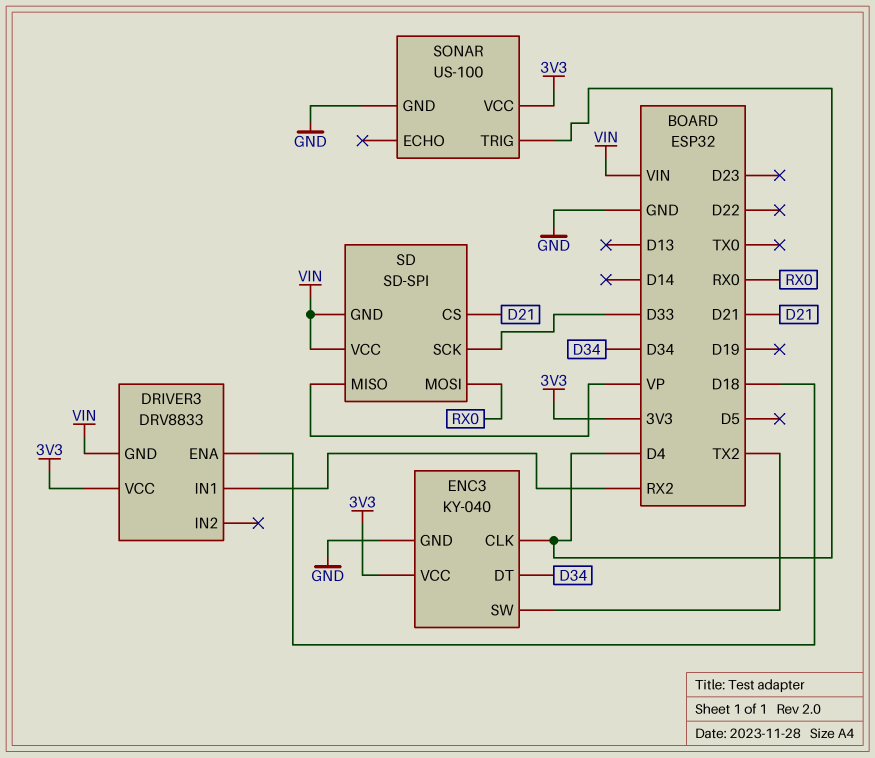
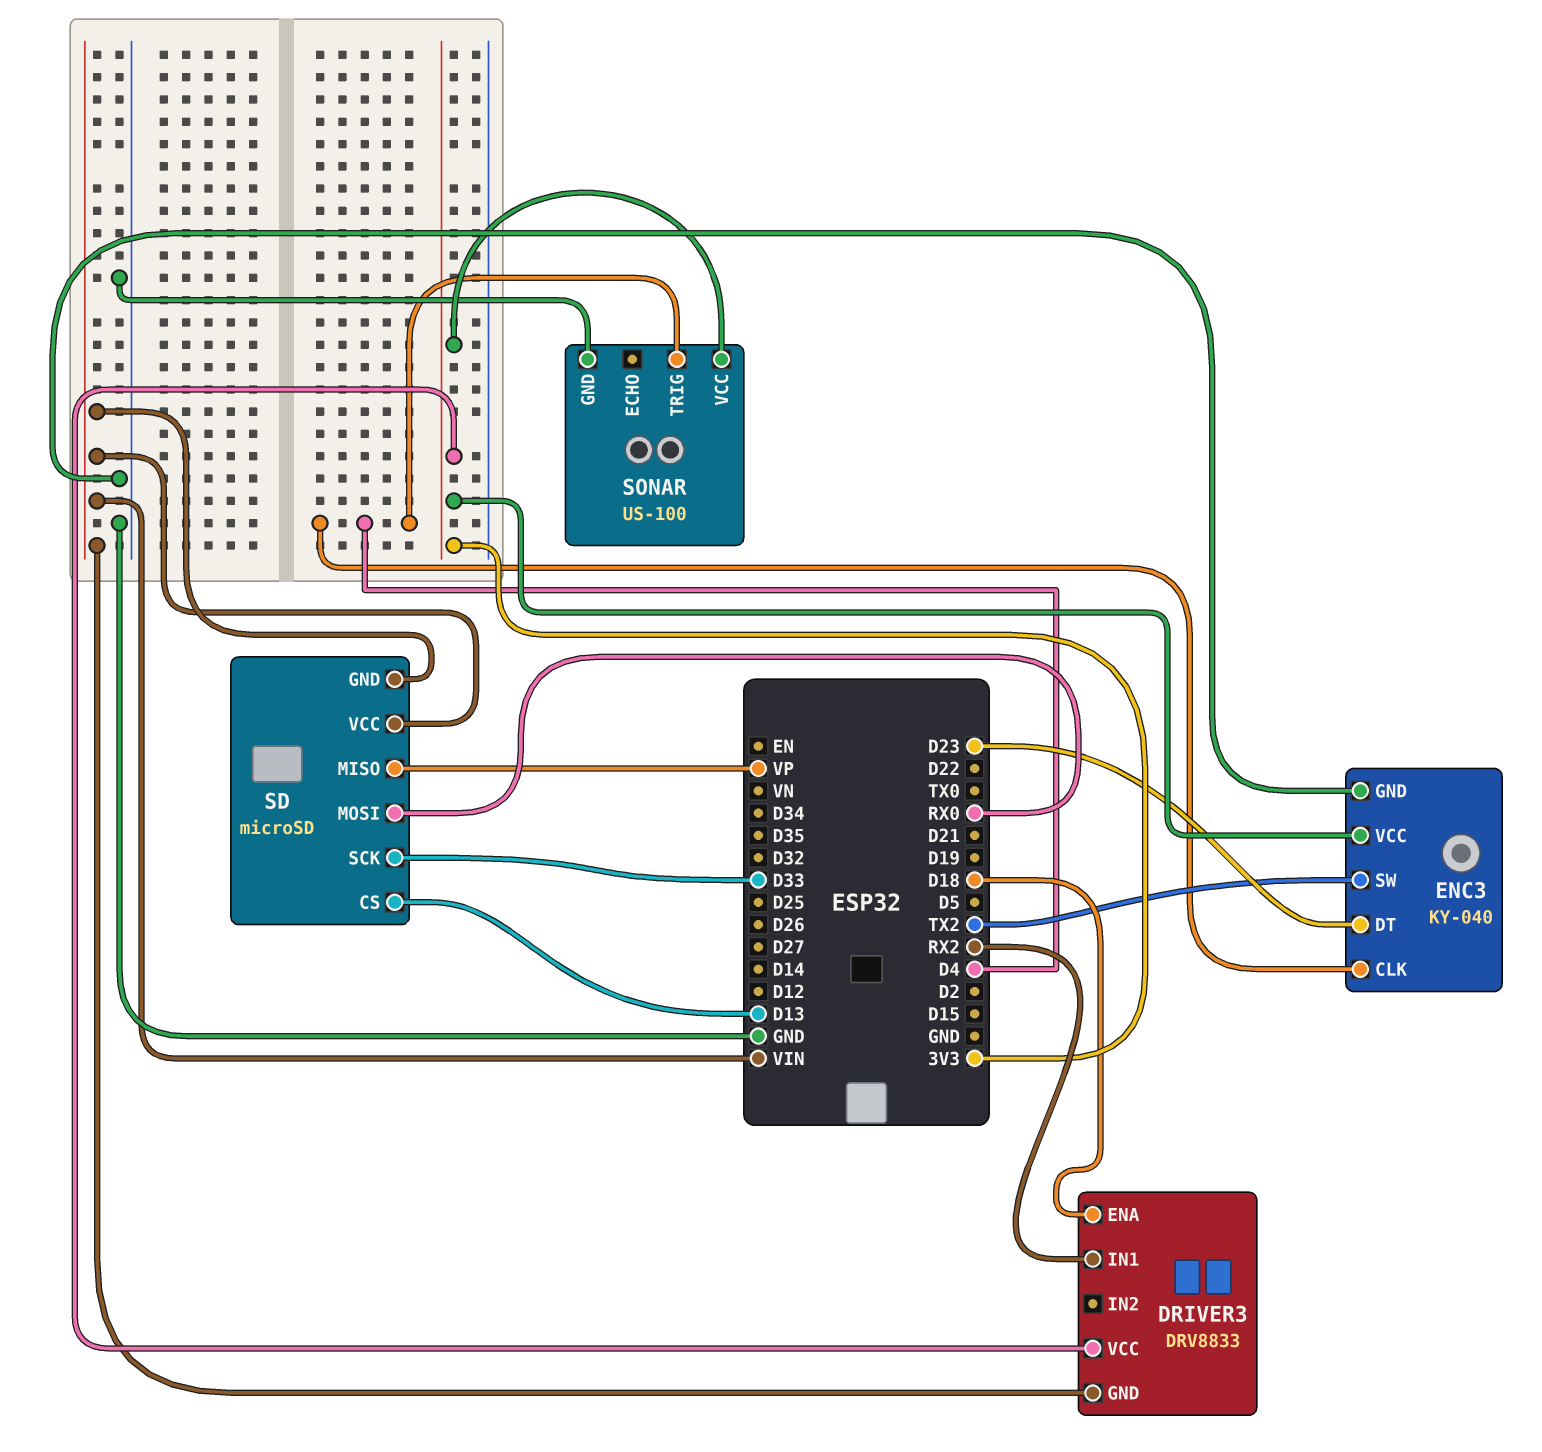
ENC3 pin DT: D34 -> D23
SD: SD-SPI -> microSD
SD pin CS: D21 -> D13

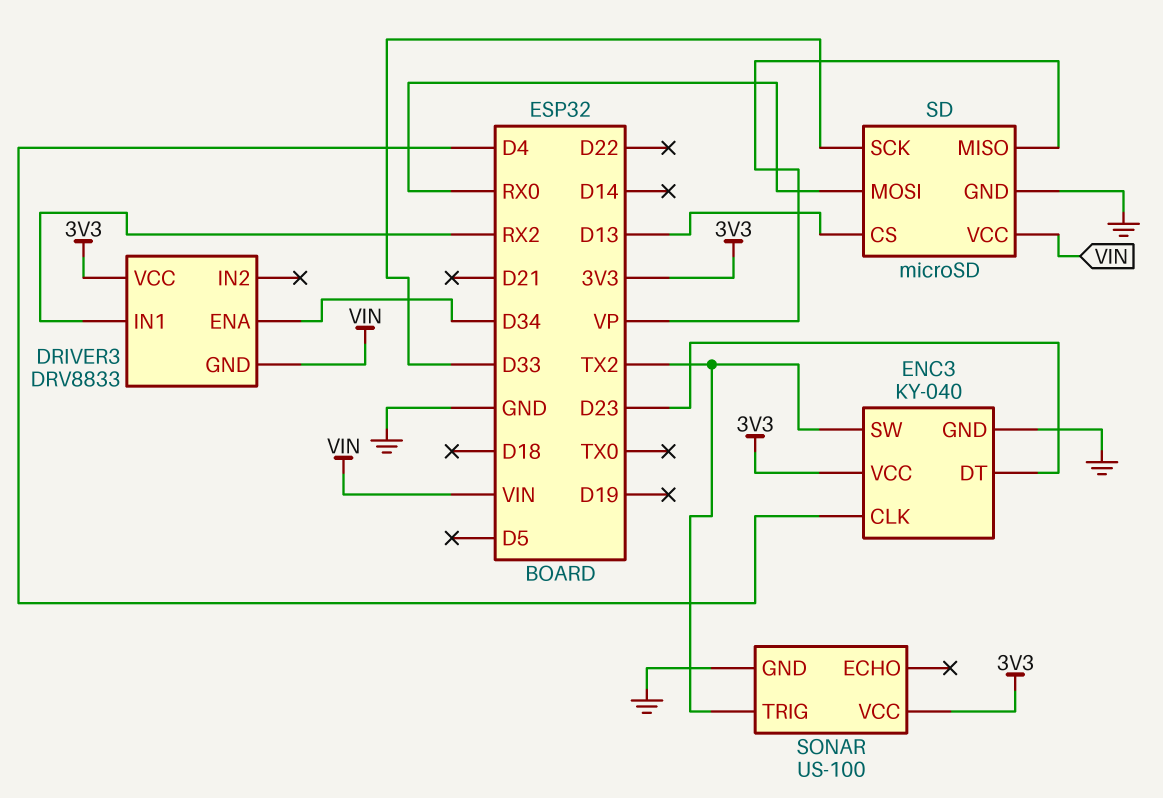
DRIVER3 pin ENA: D18 -> D34
SD pin GND: VIN -> GND
SONAR pin TRIG: D4 -> TX2

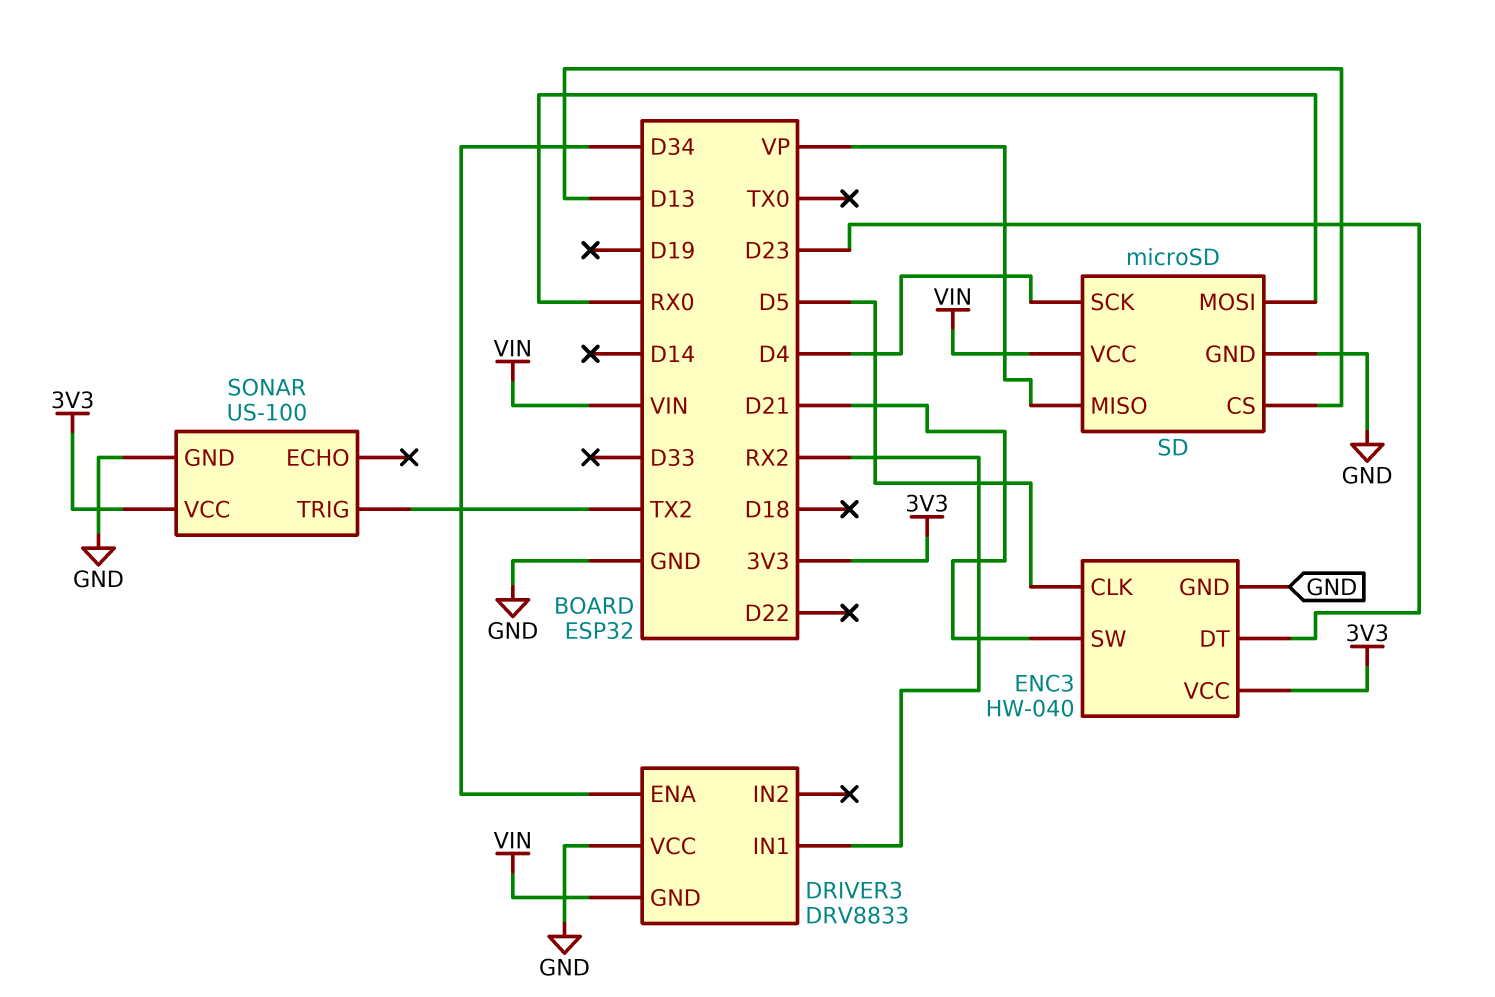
DRIVER3 pin VCC: 3V3 -> GND
ENC3: KY-040 -> HW-040
ENC3 pin CLK: D4 -> D5
ENC3 pin SW: TX2 -> D21
SD pin SCK: D33 -> D4

